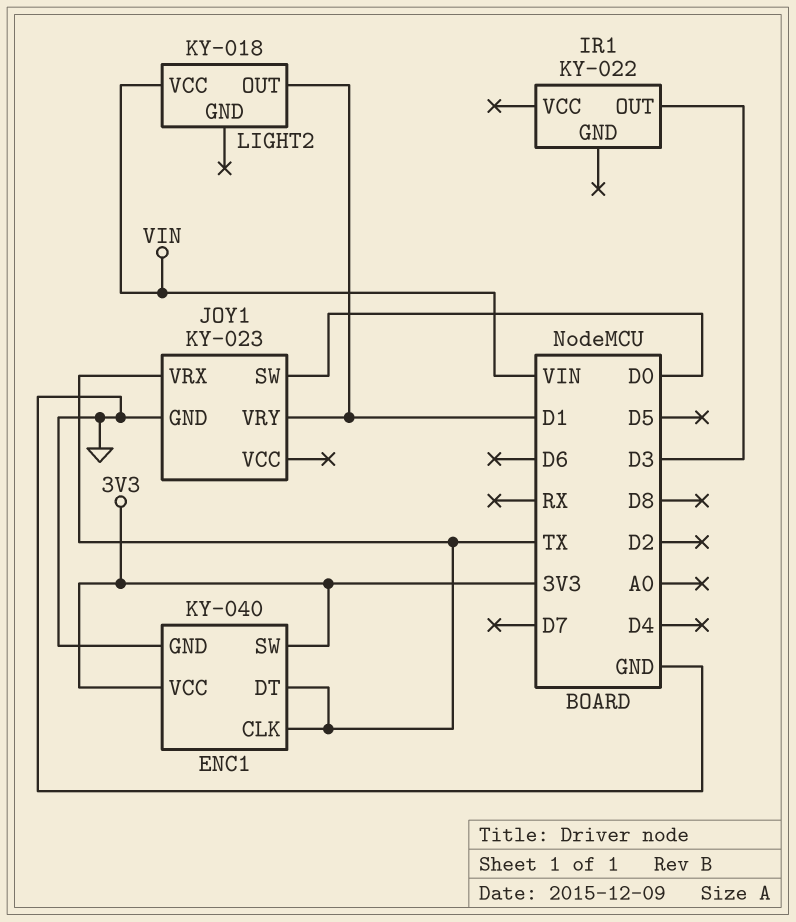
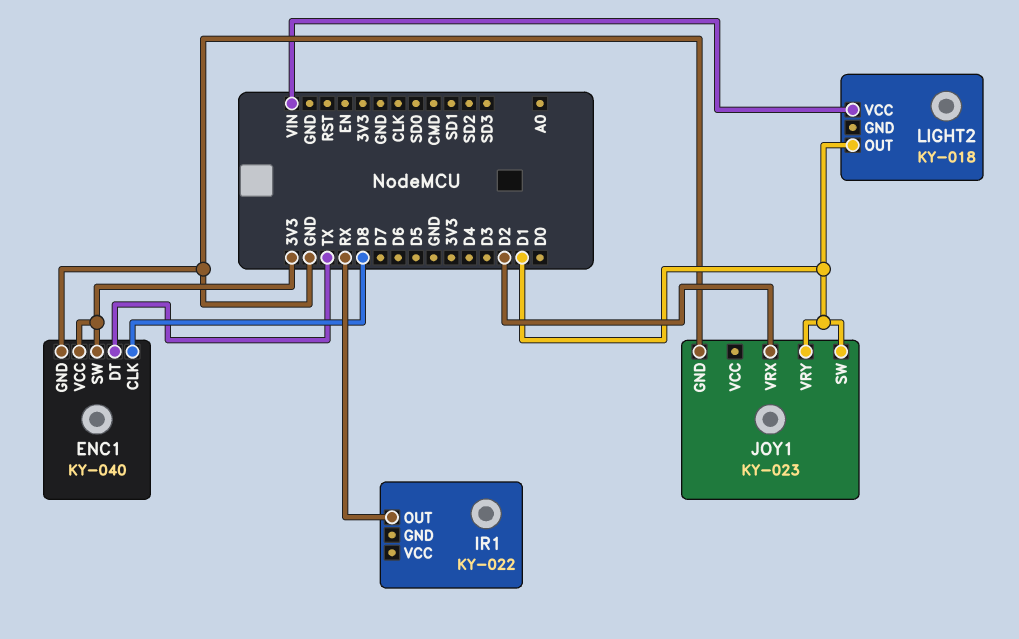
ENC1 pin CLK: TX -> D8
IR1 pin OUT: D3 -> RX
JOY1 pin SW: D0 -> D1
JOY1 pin VRX: TX -> D2

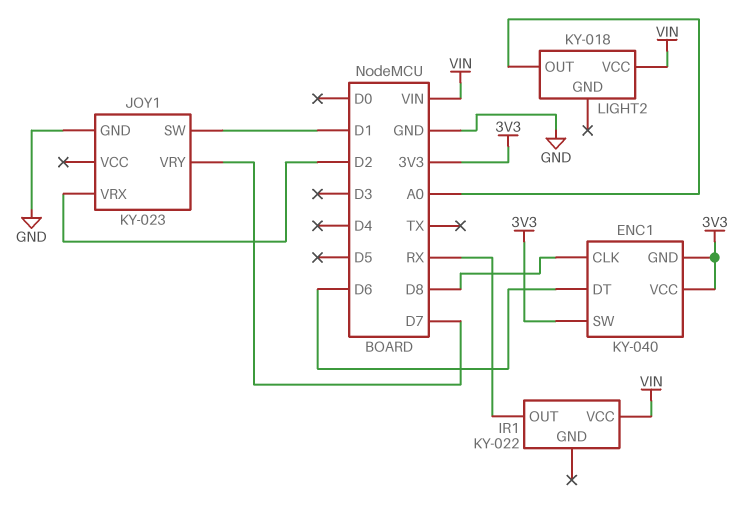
ENC1 pin DT: TX -> D6
ENC1 pin GND: GND -> 3V3
IR1 pin VCC: none -> VIN
JOY1 pin VRY: D1 -> D7
LIGHT2 pin OUT: D1 -> A0

